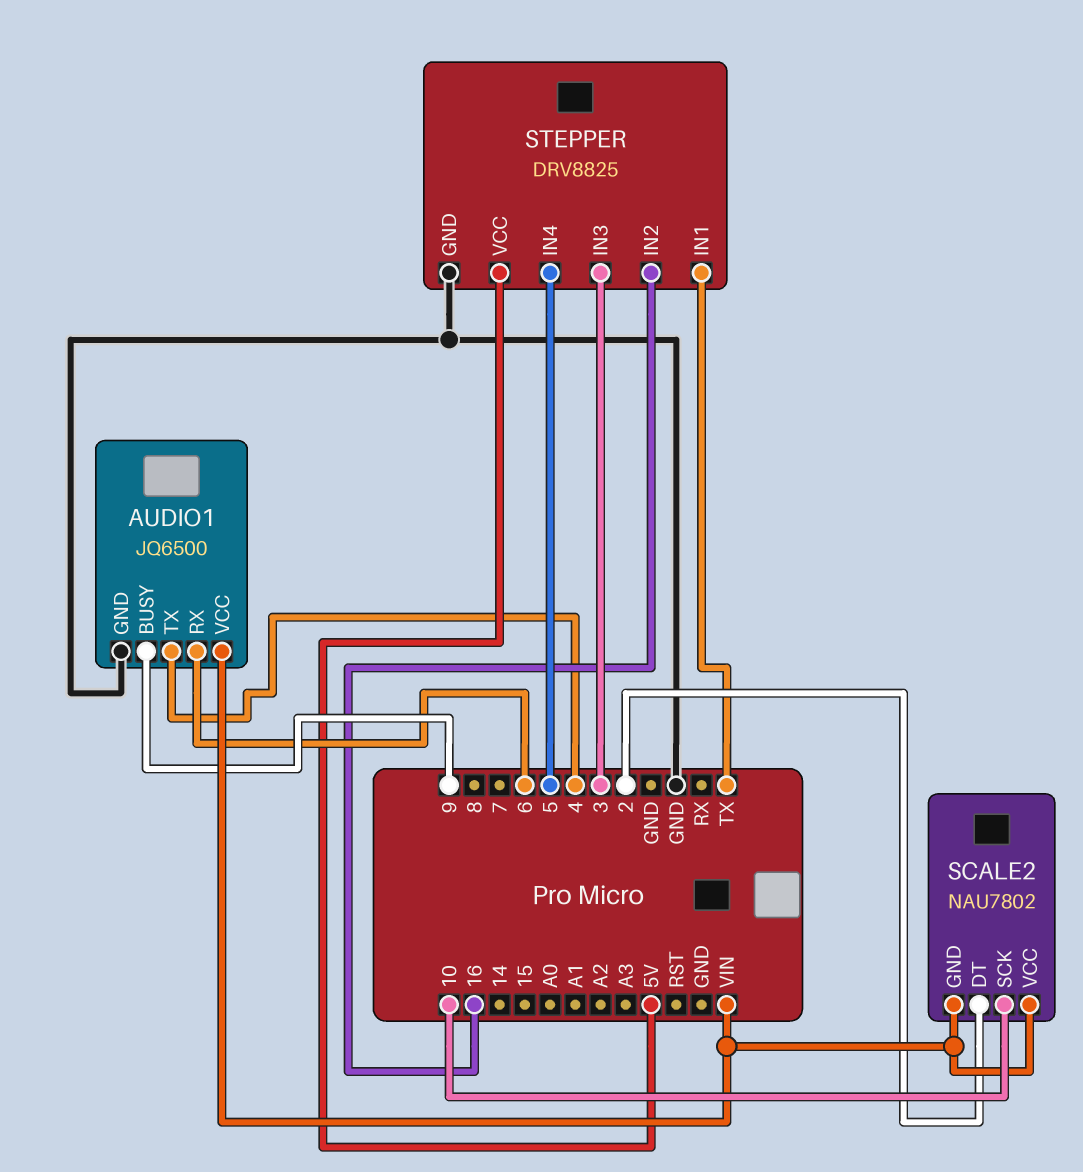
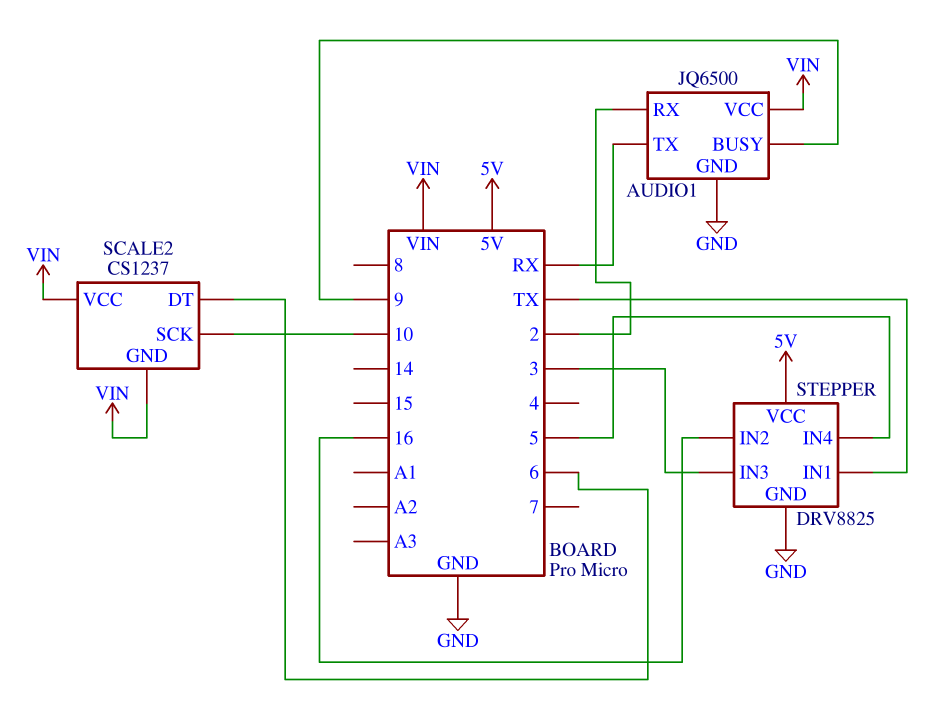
AUDIO1 pin RX: 6 -> 2
AUDIO1 pin TX: 4 -> RX
SCALE2: NAU7802 -> CS1237
SCALE2 pin DT: 2 -> 6

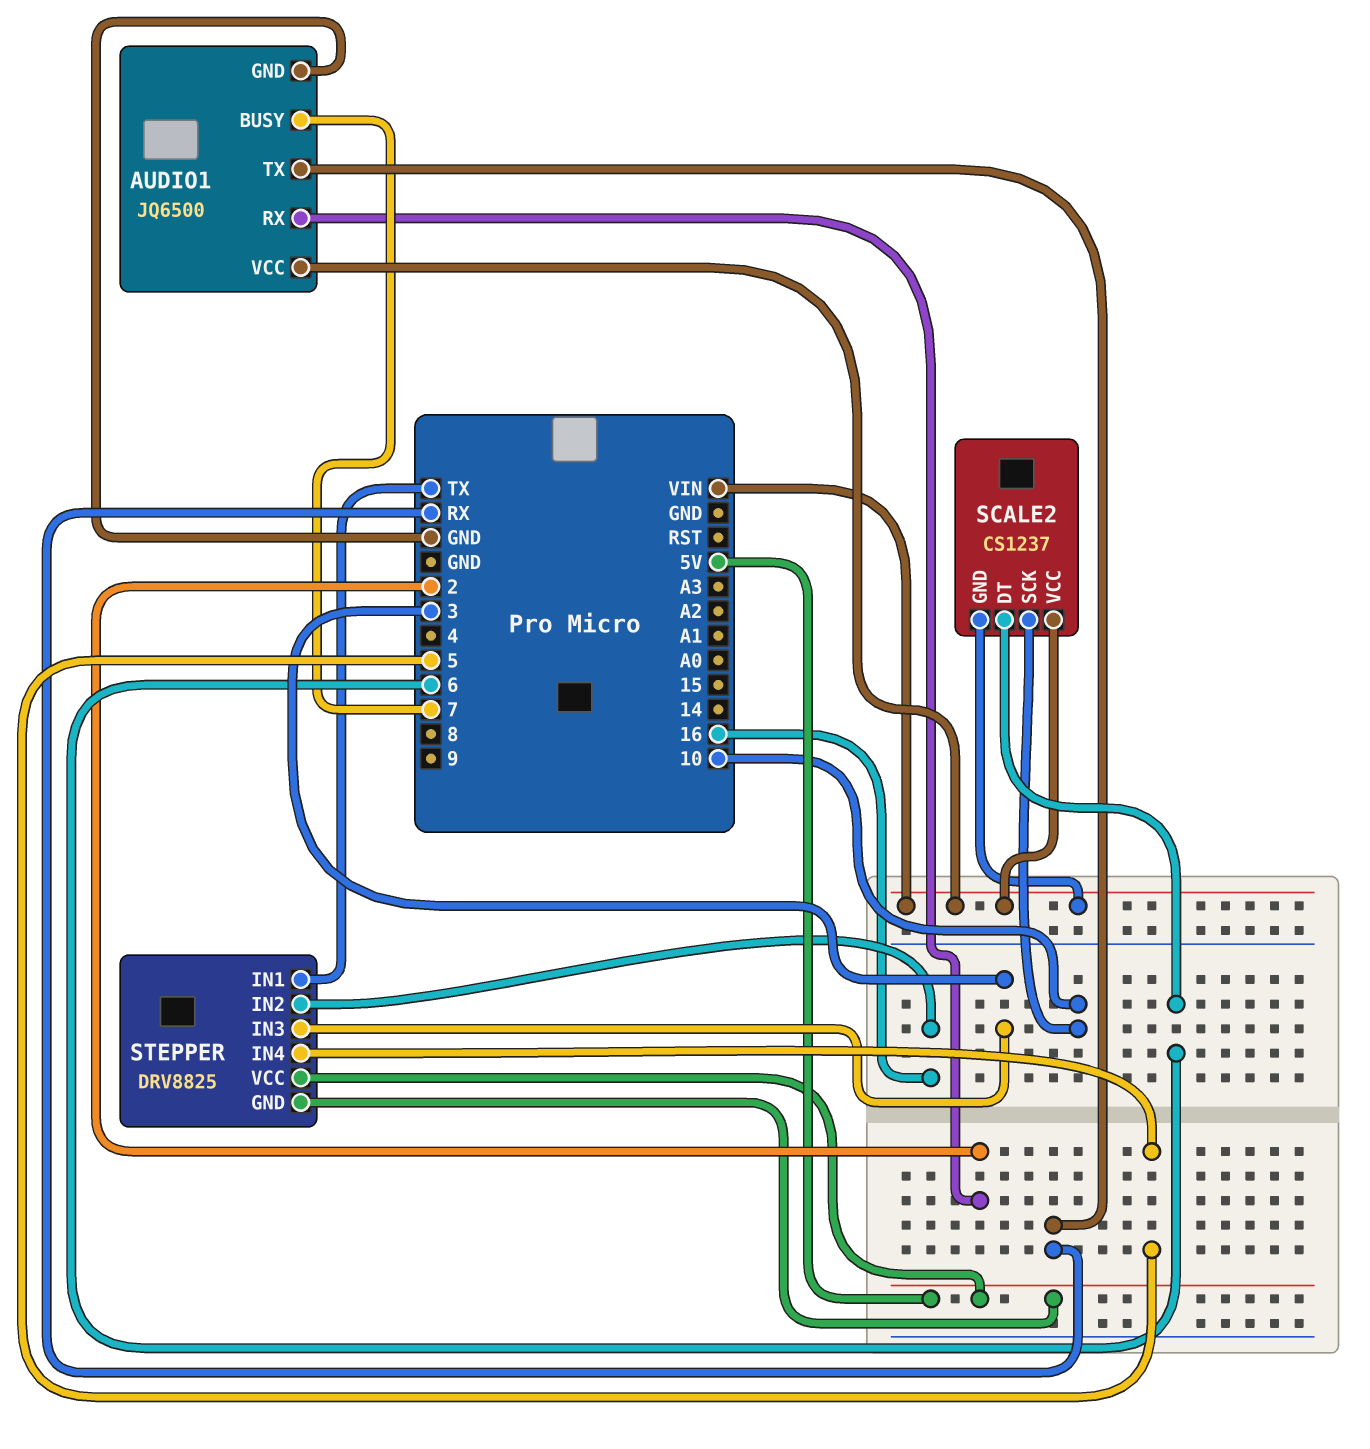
AUDIO1 pin BUSY: 9 -> 7
STEPPER pin GND: GND -> 5V

